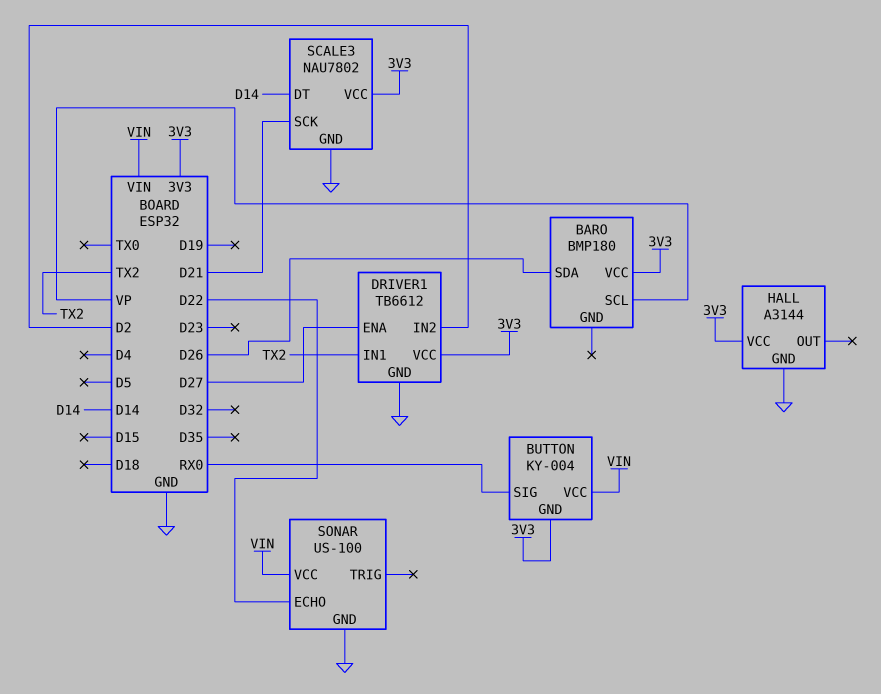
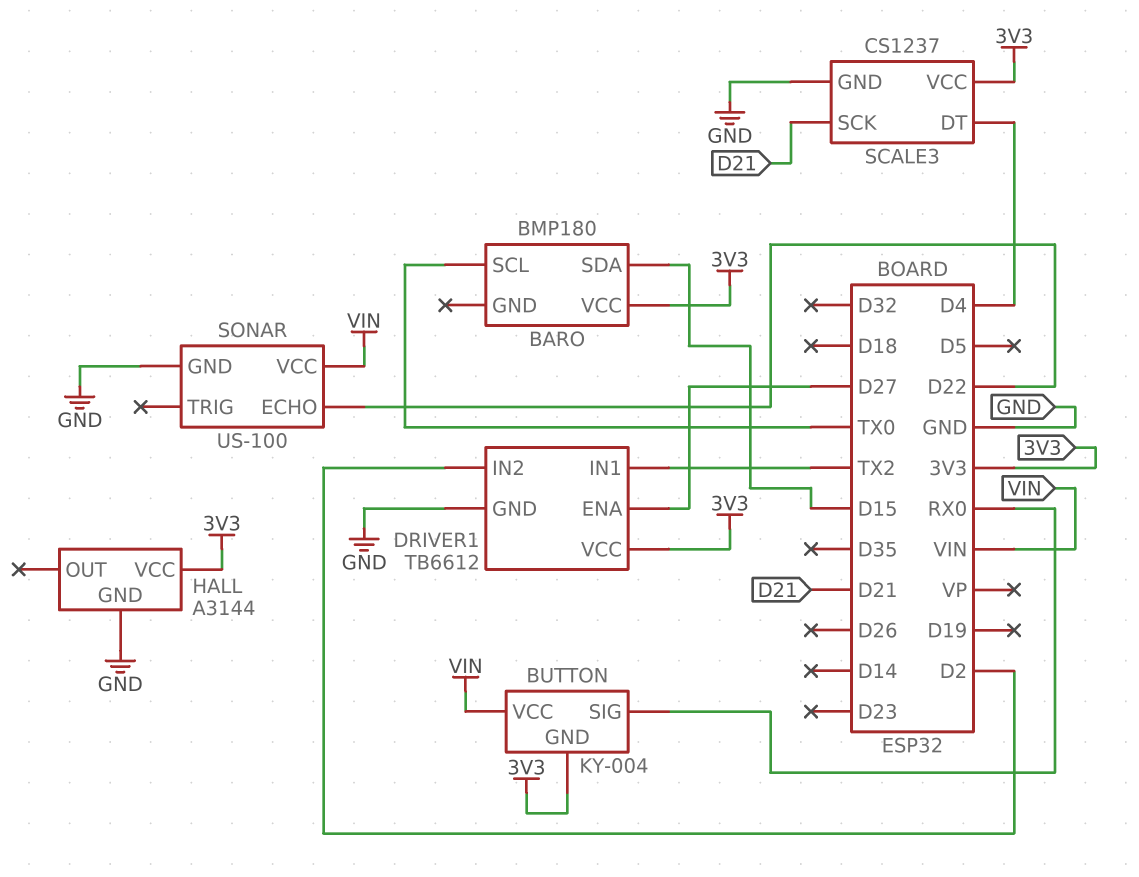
BARO pin SCL: VP -> TX0
BARO pin SDA: D26 -> D15
SCALE3: NAU7802 -> CS1237
SCALE3 pin DT: D14 -> D4

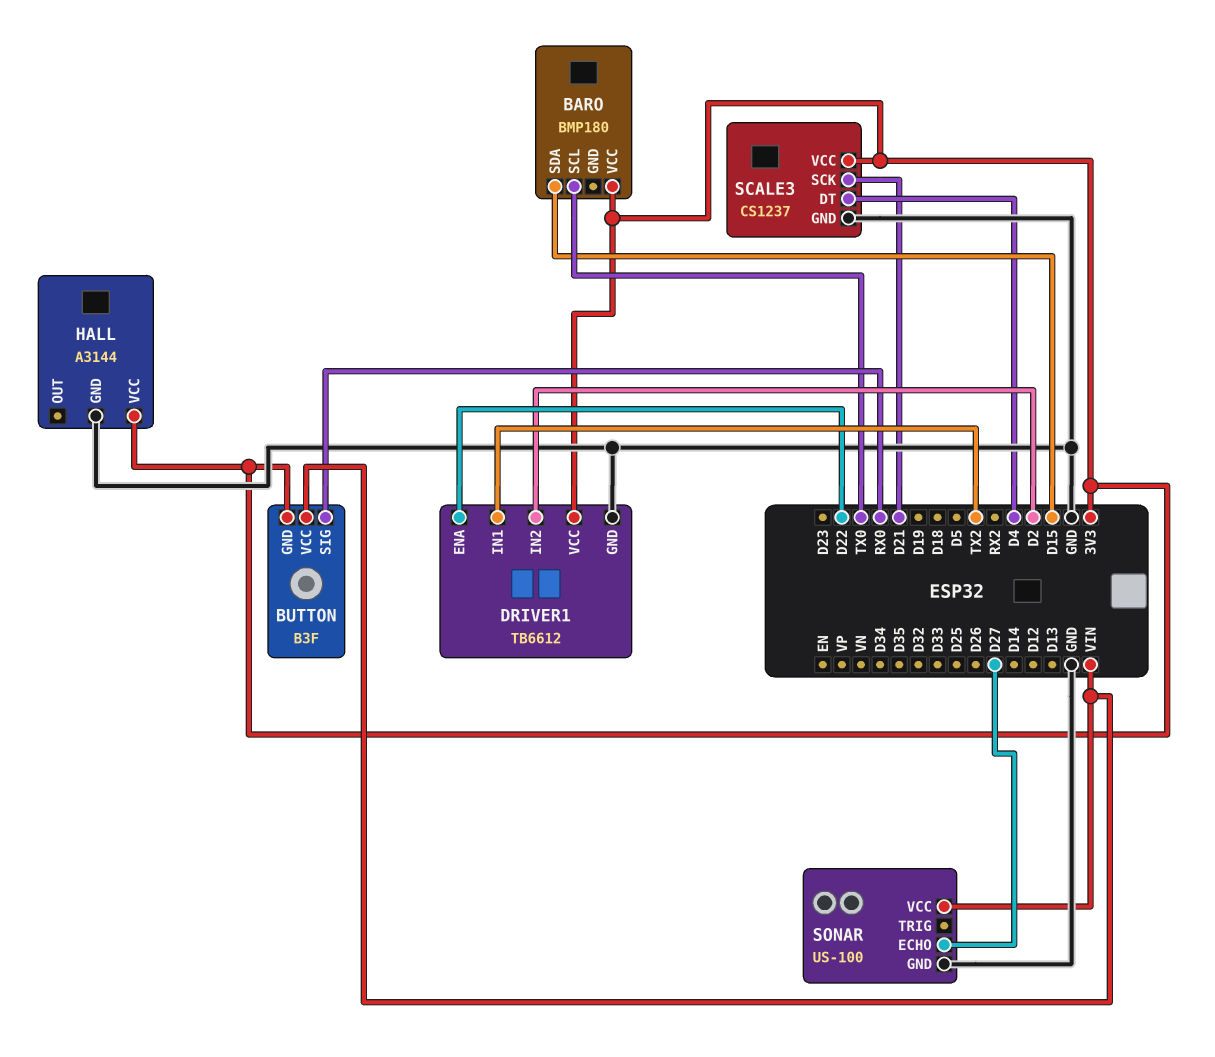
BUTTON: KY-004 -> B3F
DRIVER1 pin ENA: D27 -> D22
SONAR pin ECHO: D22 -> D27

